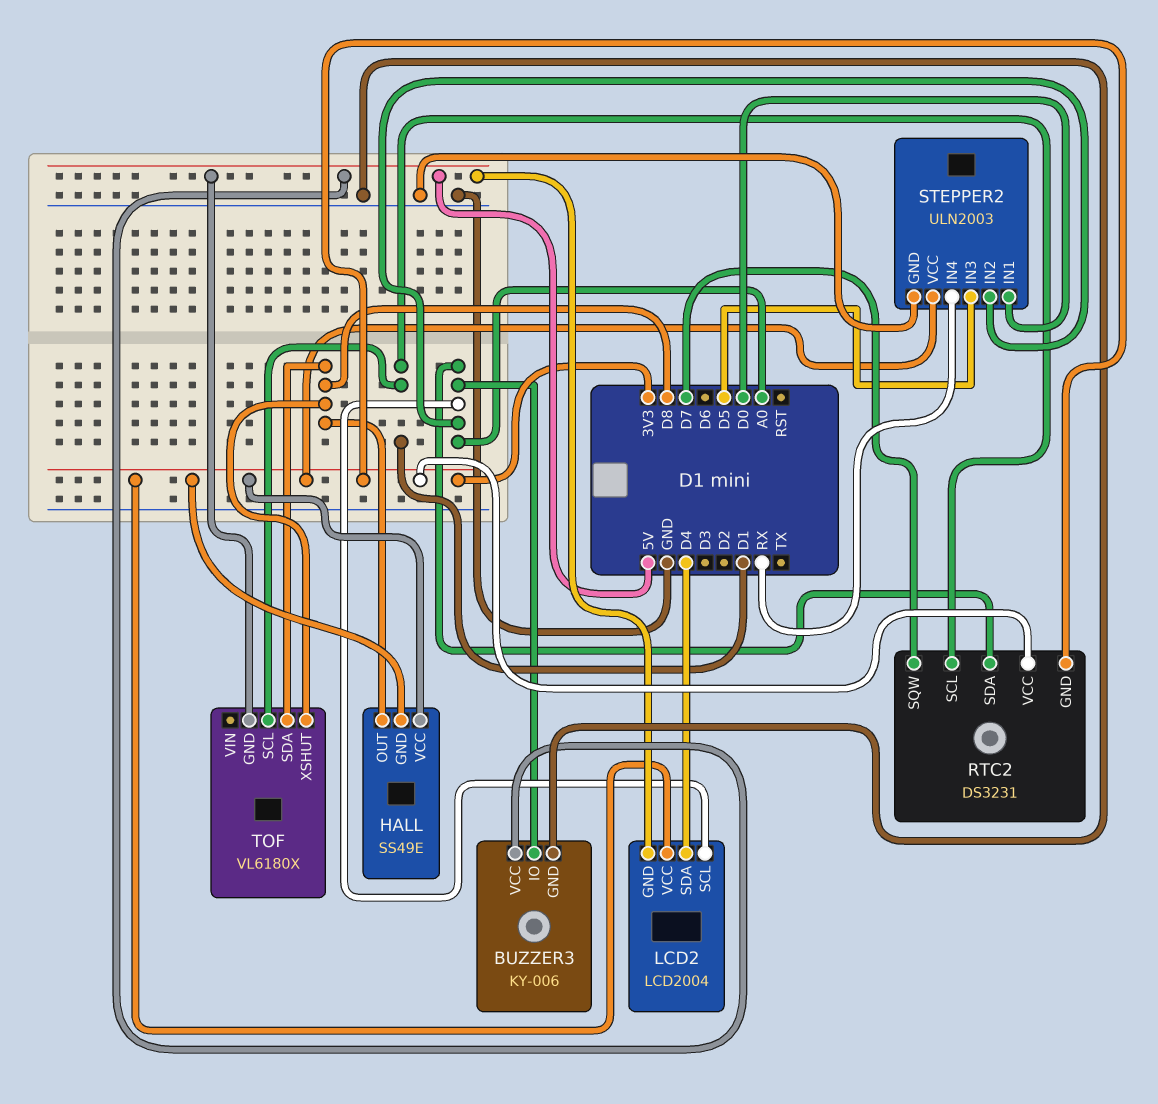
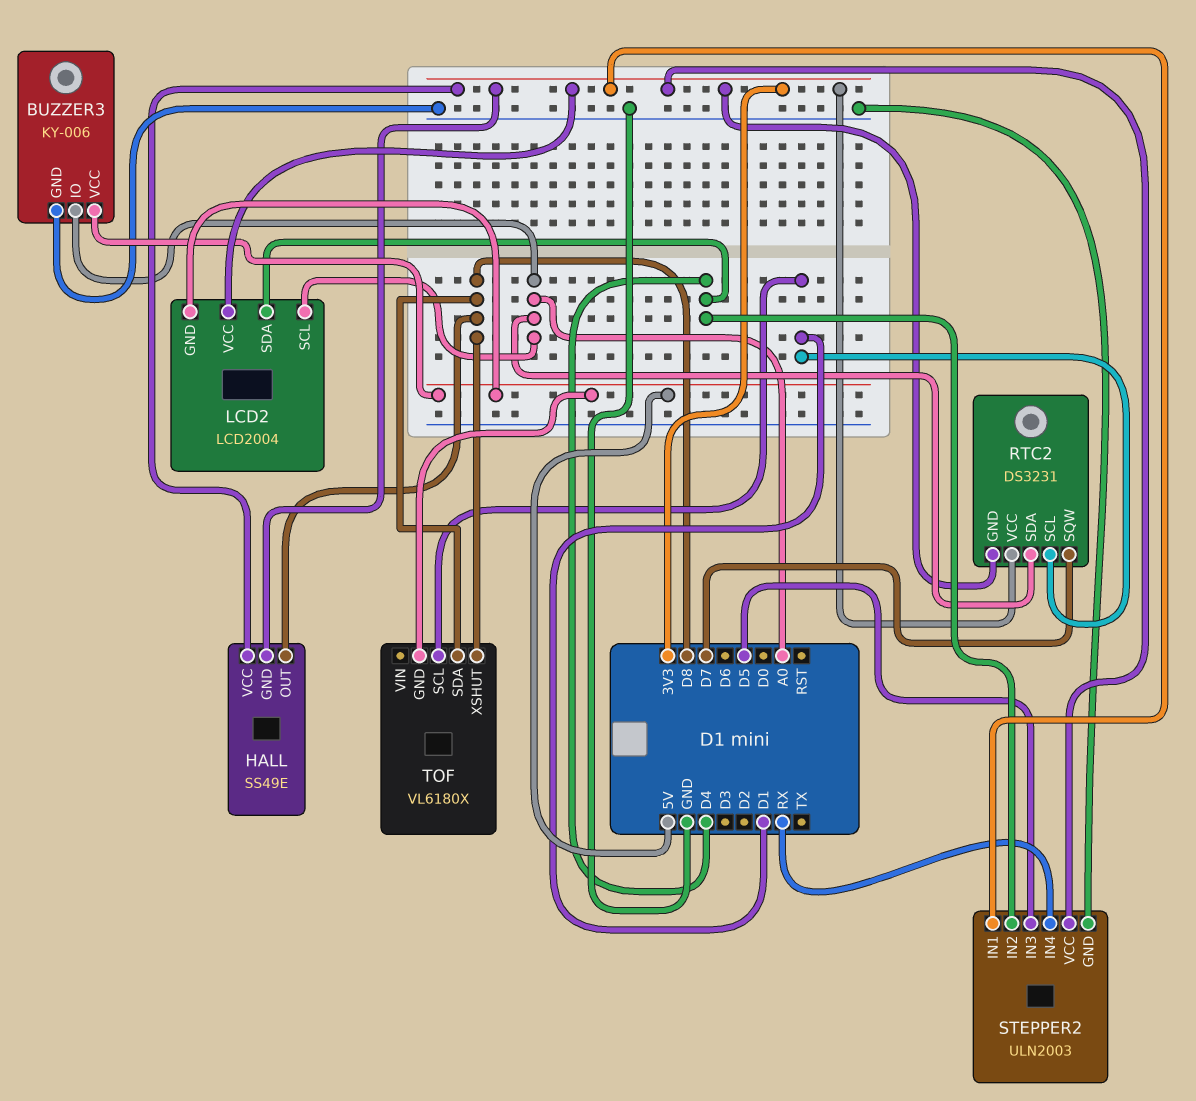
STEPPER2 pin IN1: D0 -> 3V3
STEPPER2 pin IN2: A0 -> D4

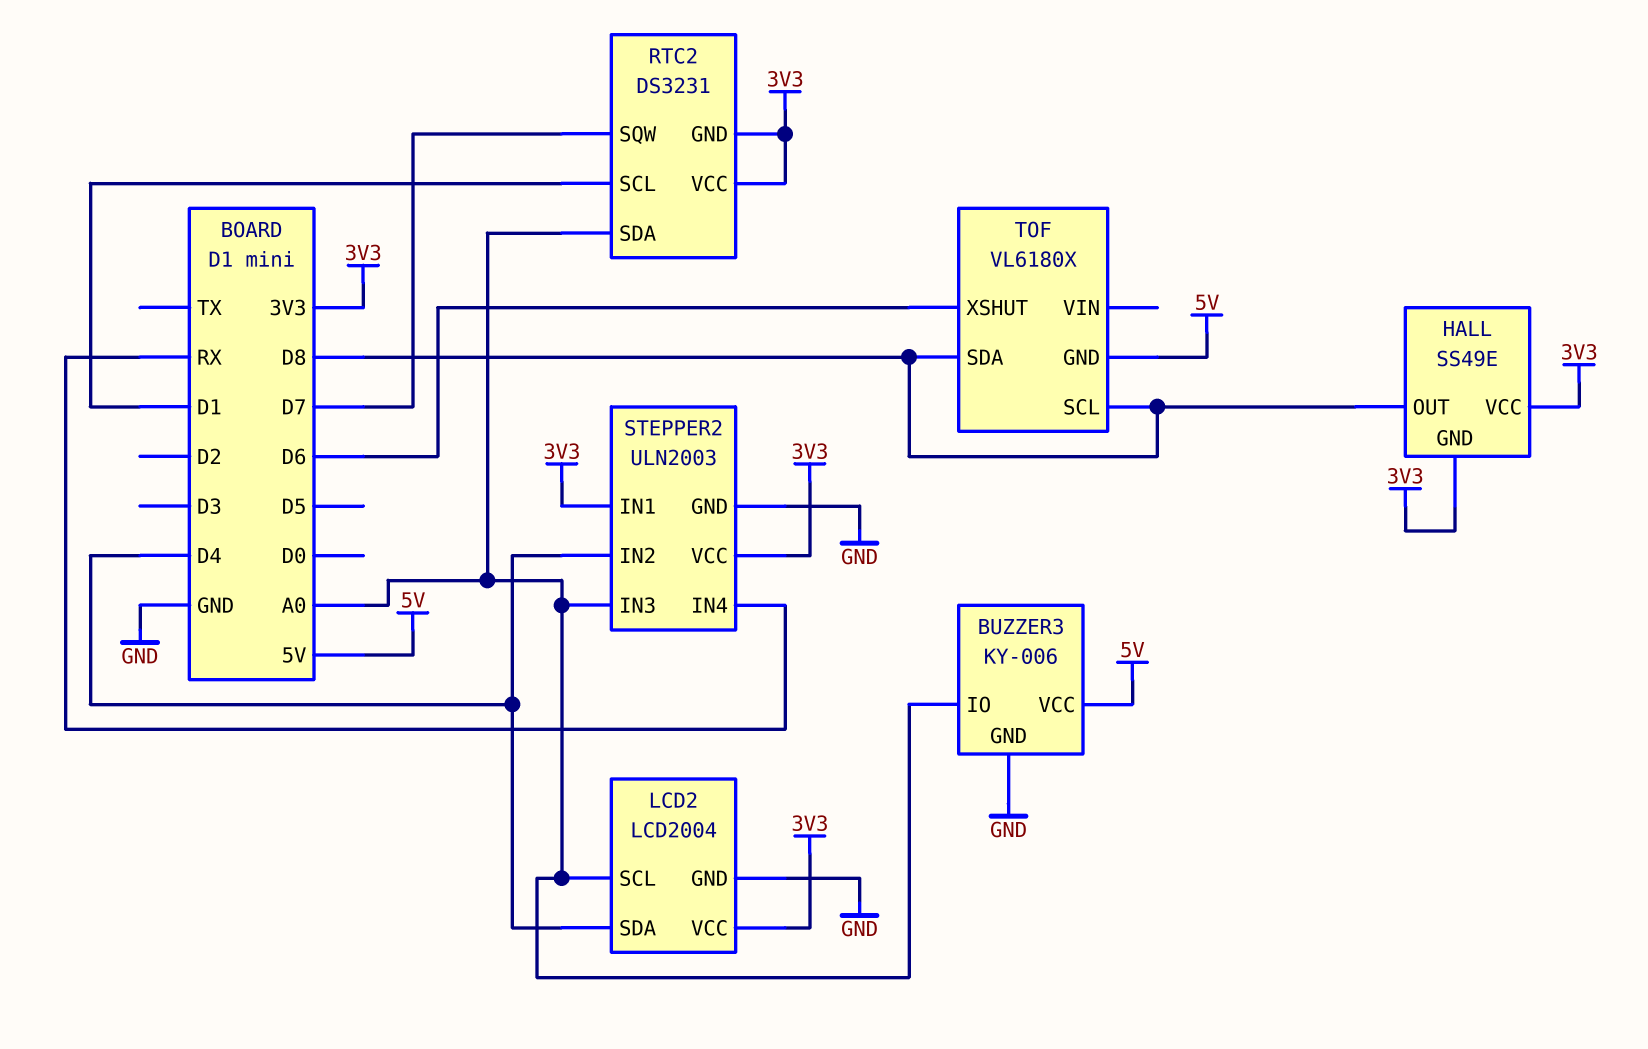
LCD2 pin GND: 5V -> GND
STEPPER2 pin IN3: D5 -> A0
TOF pin SCL: D1 -> D8
TOF pin XSHUT: D8 -> D6

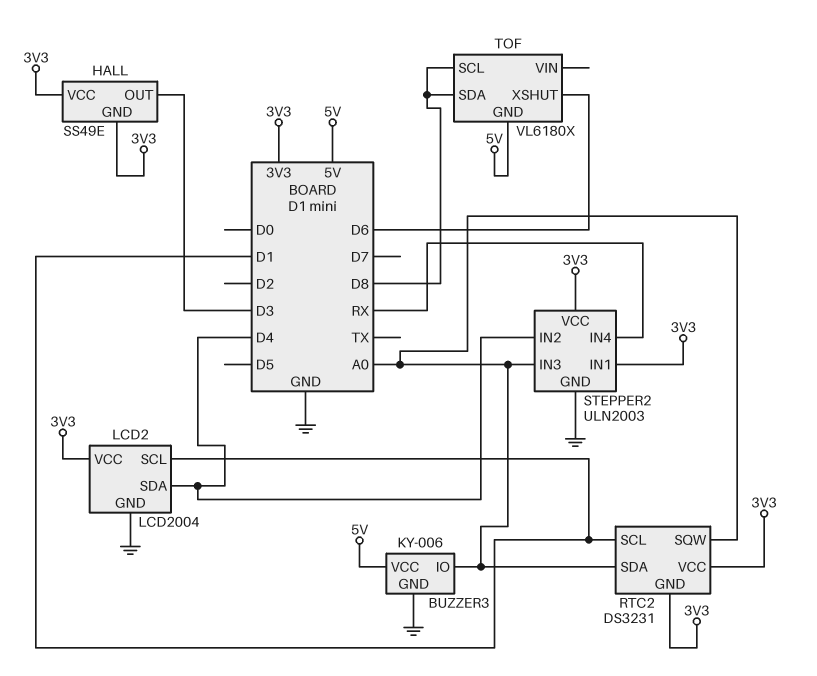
HALL pin OUT: D8 -> D3
LCD2 pin SCL: A0 -> D1
RTC2 pin SQW: D7 -> A0

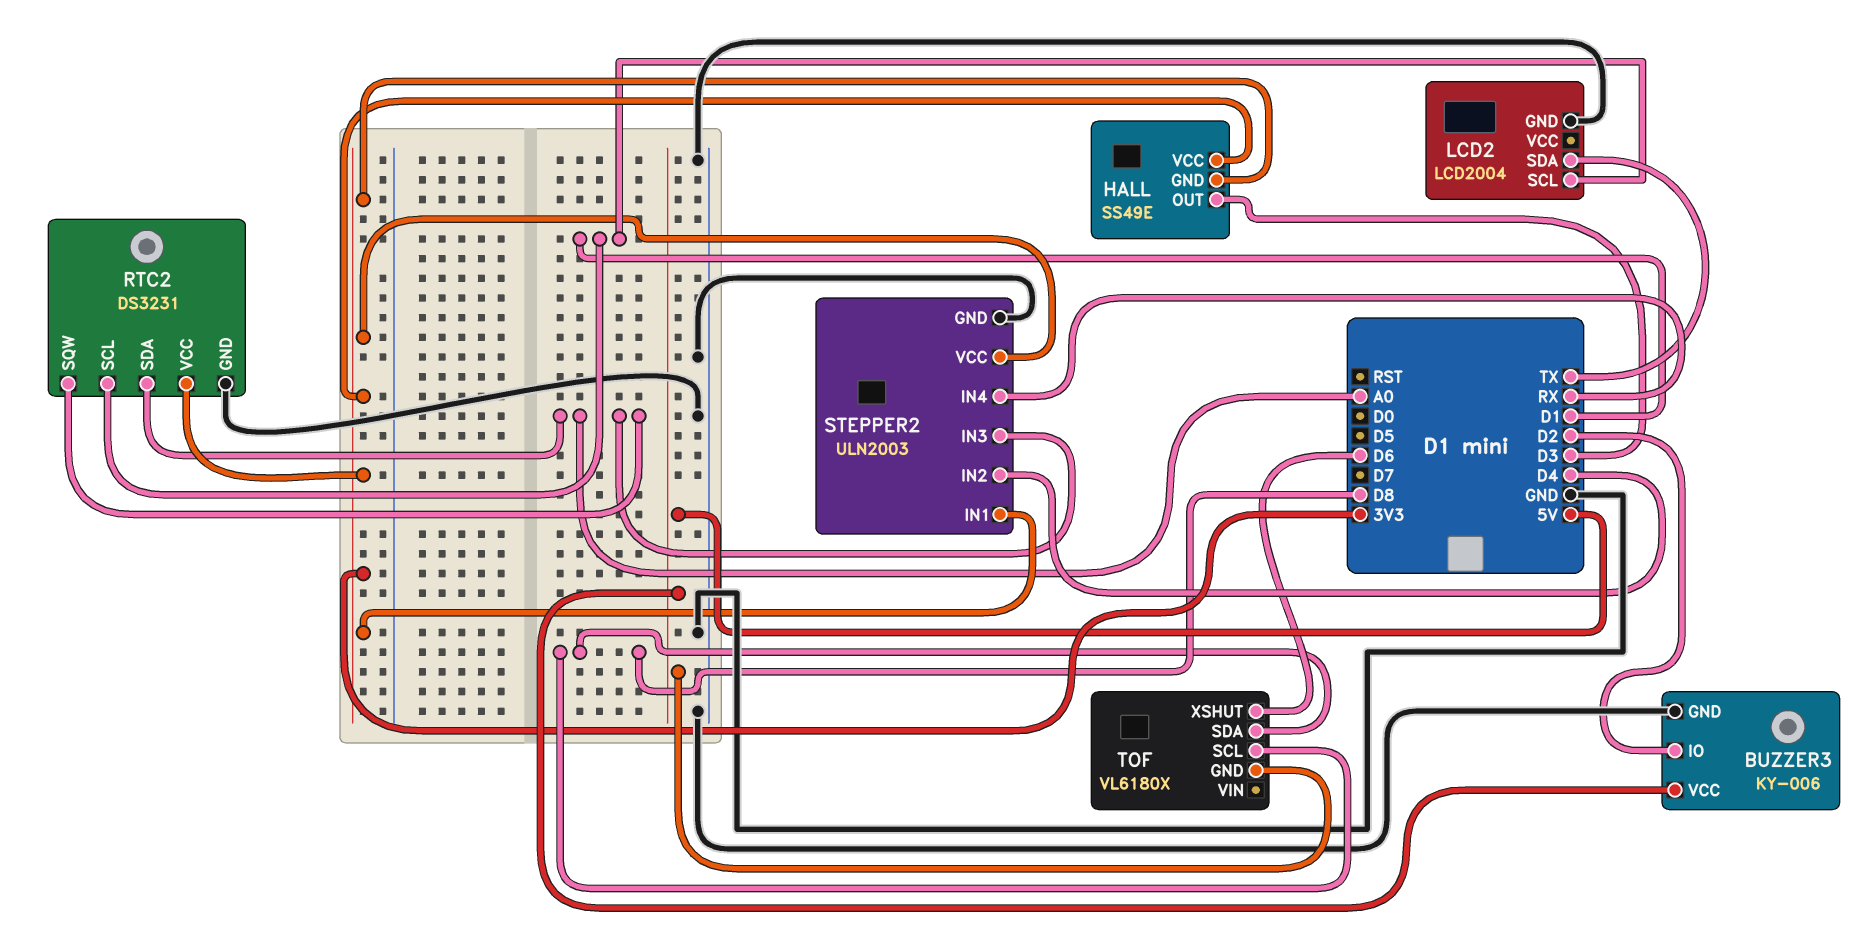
BUZZER3 pin IO: A0 -> D2
LCD2 pin SDA: D4 -> TX
LCD2 pin VCC: 3V3 -> none
RTC2 pin GND: 3V3 -> GND

